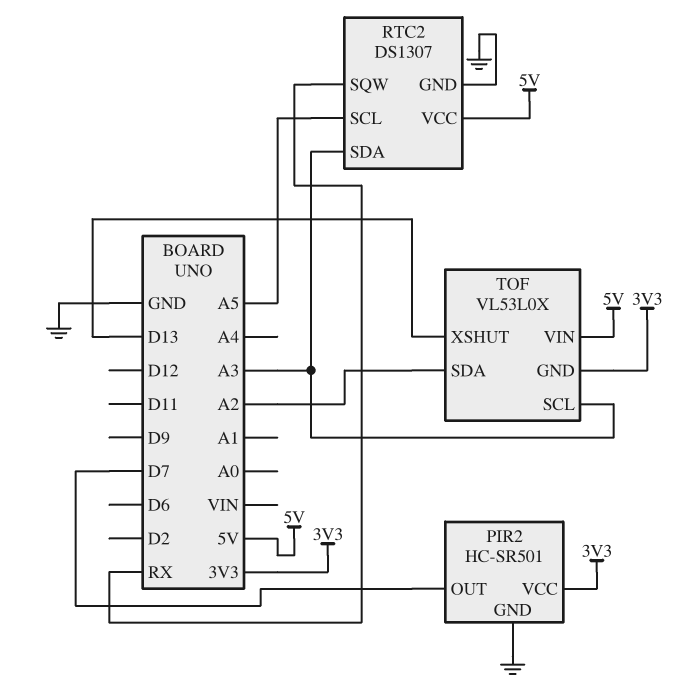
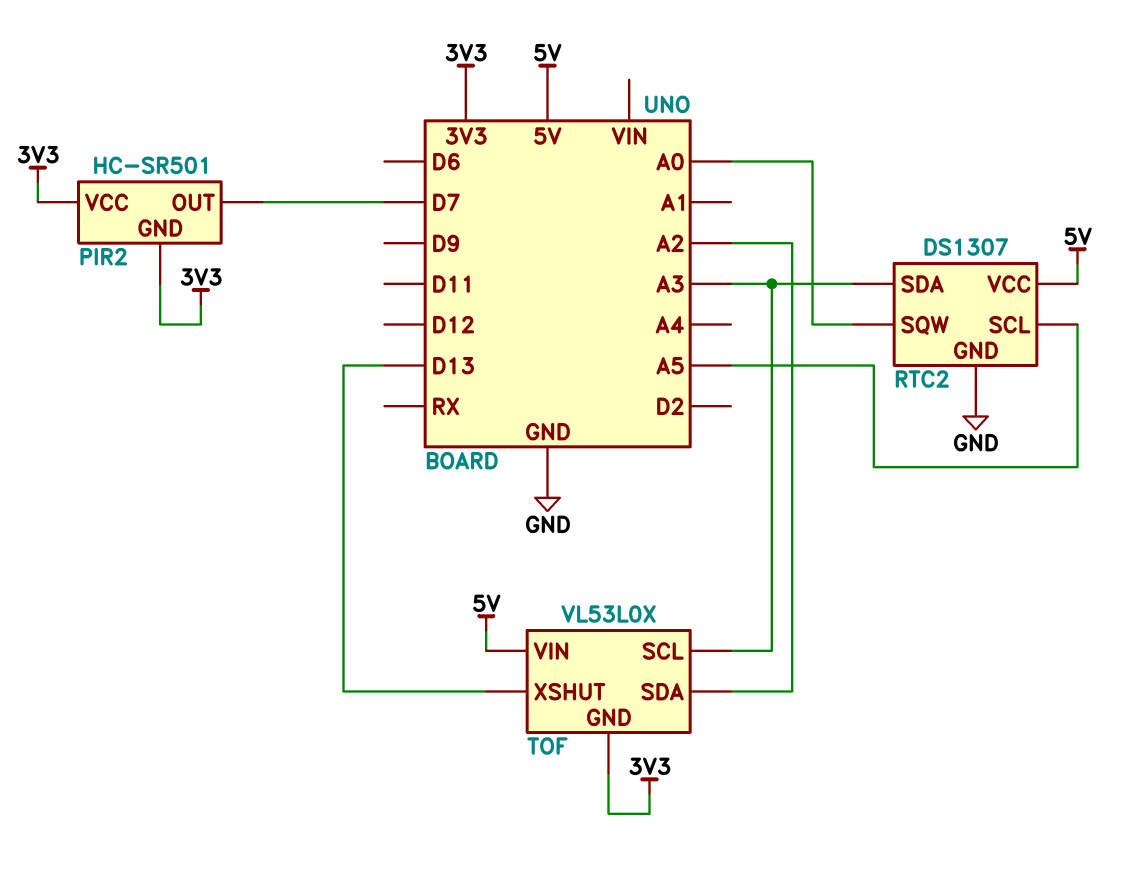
PIR2 pin GND: GND -> 3V3
RTC2 pin SQW: RX -> A0

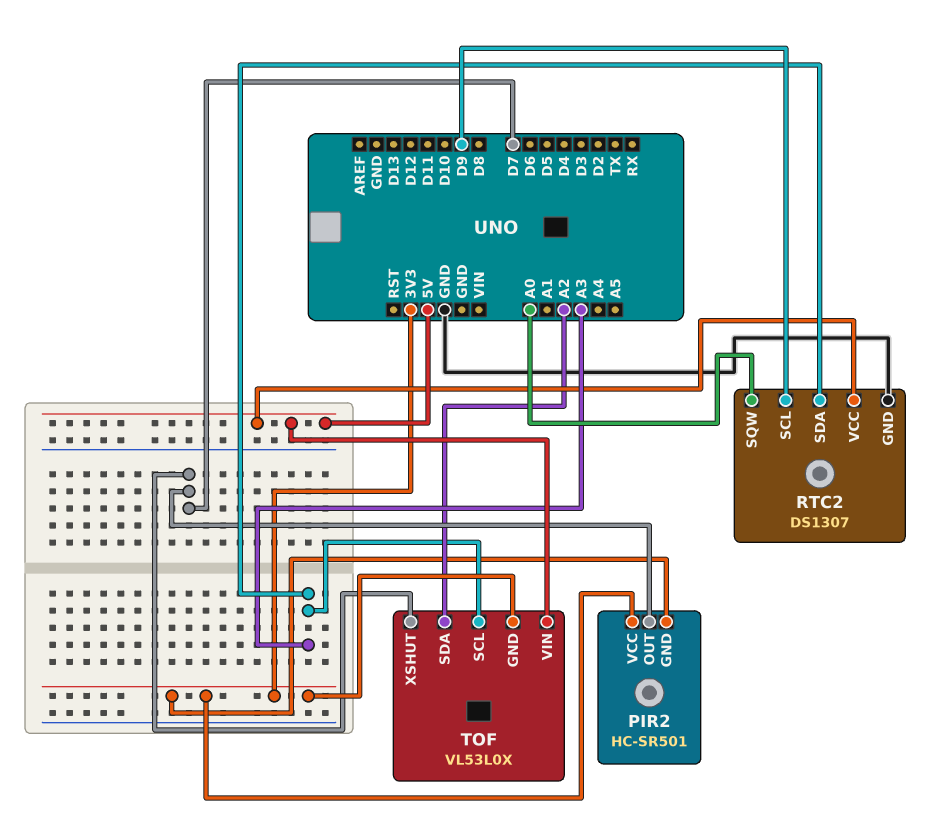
RTC2 pin SCL: A5 -> D9
TOF pin XSHUT: D13 -> D7

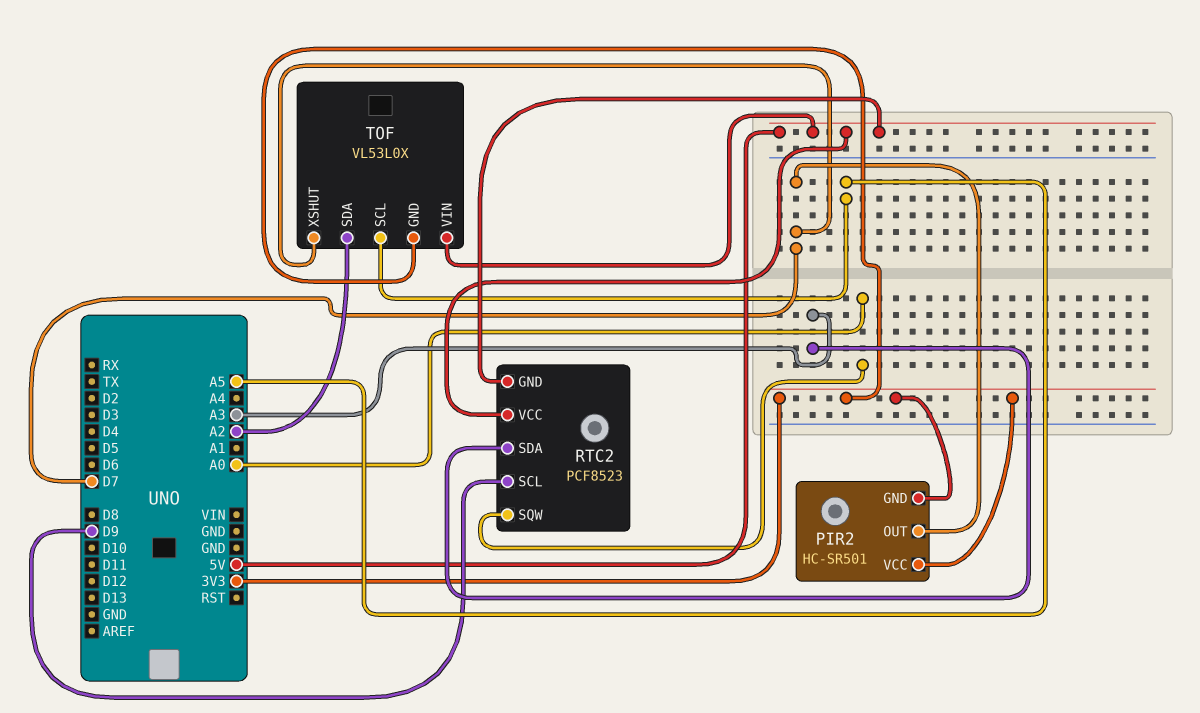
RTC2: DS1307 -> PCF8523
RTC2 pin GND: GND -> 5V
TOF pin SCL: A3 -> A5

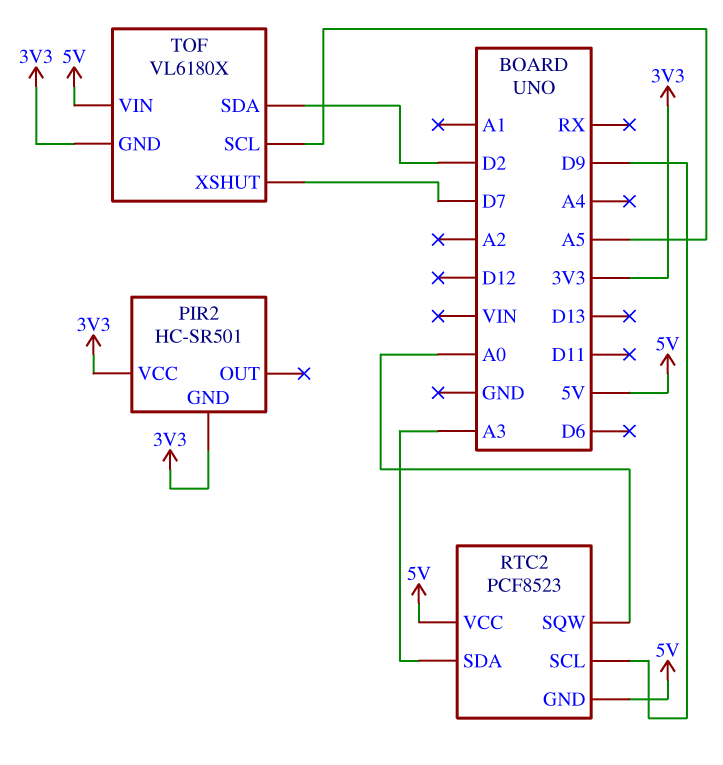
PIR2 pin OUT: D7 -> none
TOF: VL53L0X -> VL6180X
TOF pin SDA: A2 -> D2

